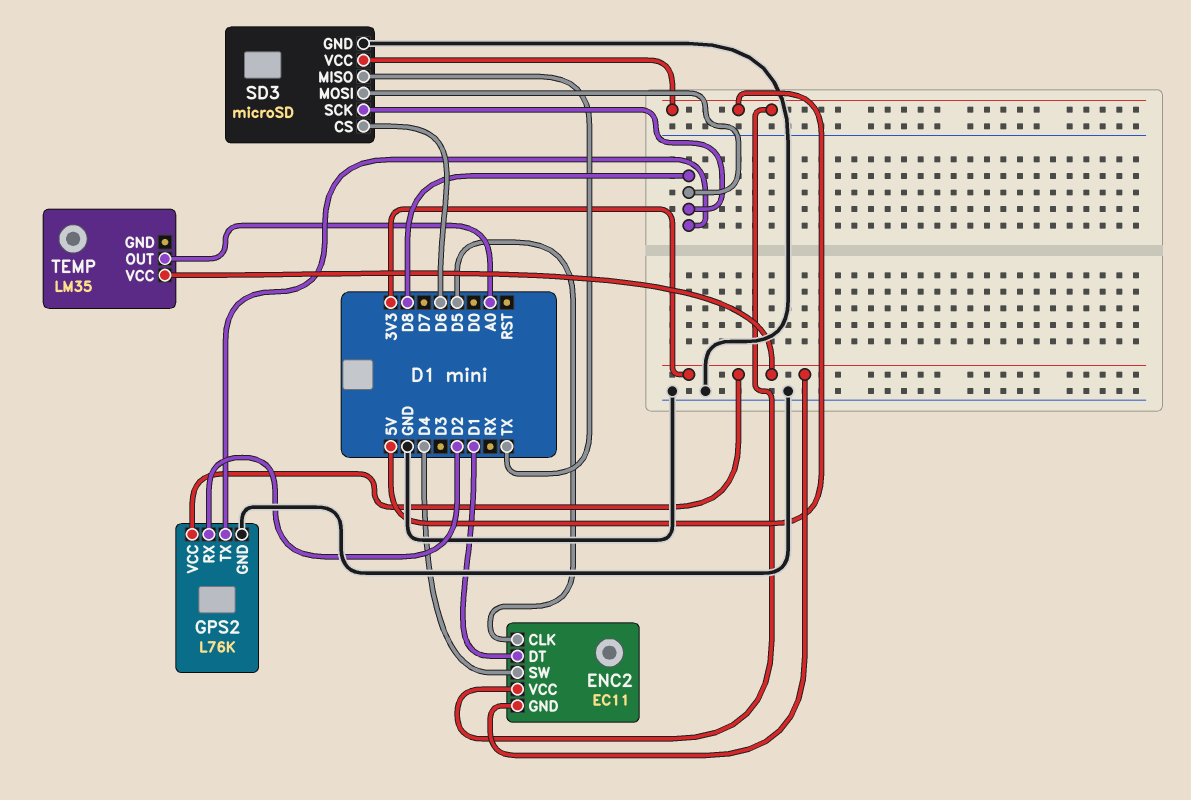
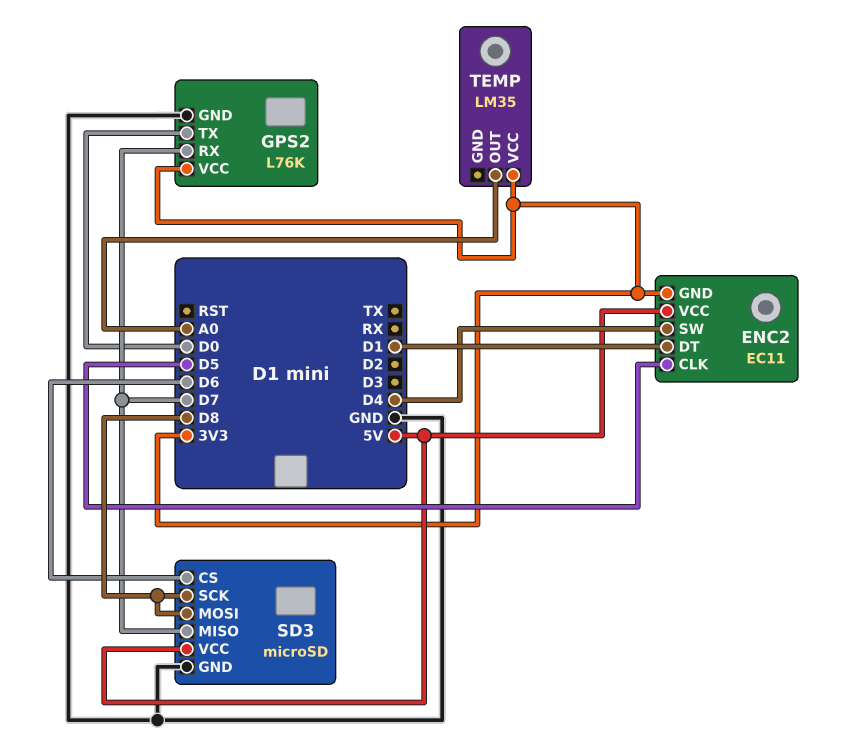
GPS2 pin RX: D2 -> D7
GPS2 pin TX: D8 -> D0
SD3 pin MISO: TX -> D7

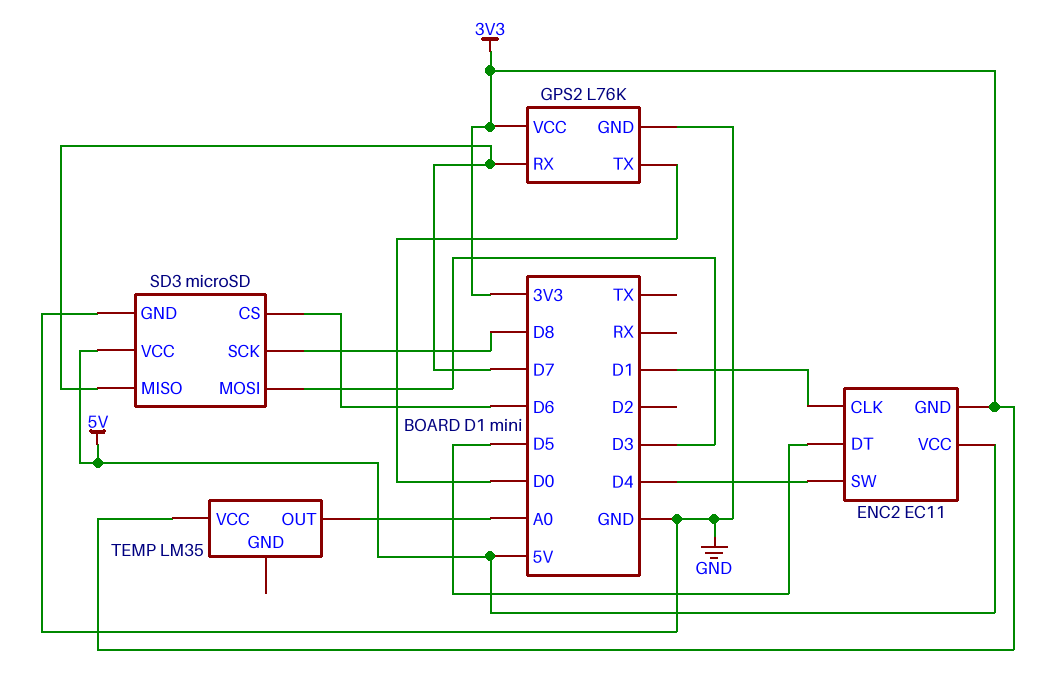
ENC2 pin CLK: D5 -> D1
ENC2 pin DT: D1 -> D5
SD3 pin MOSI: D8 -> D3

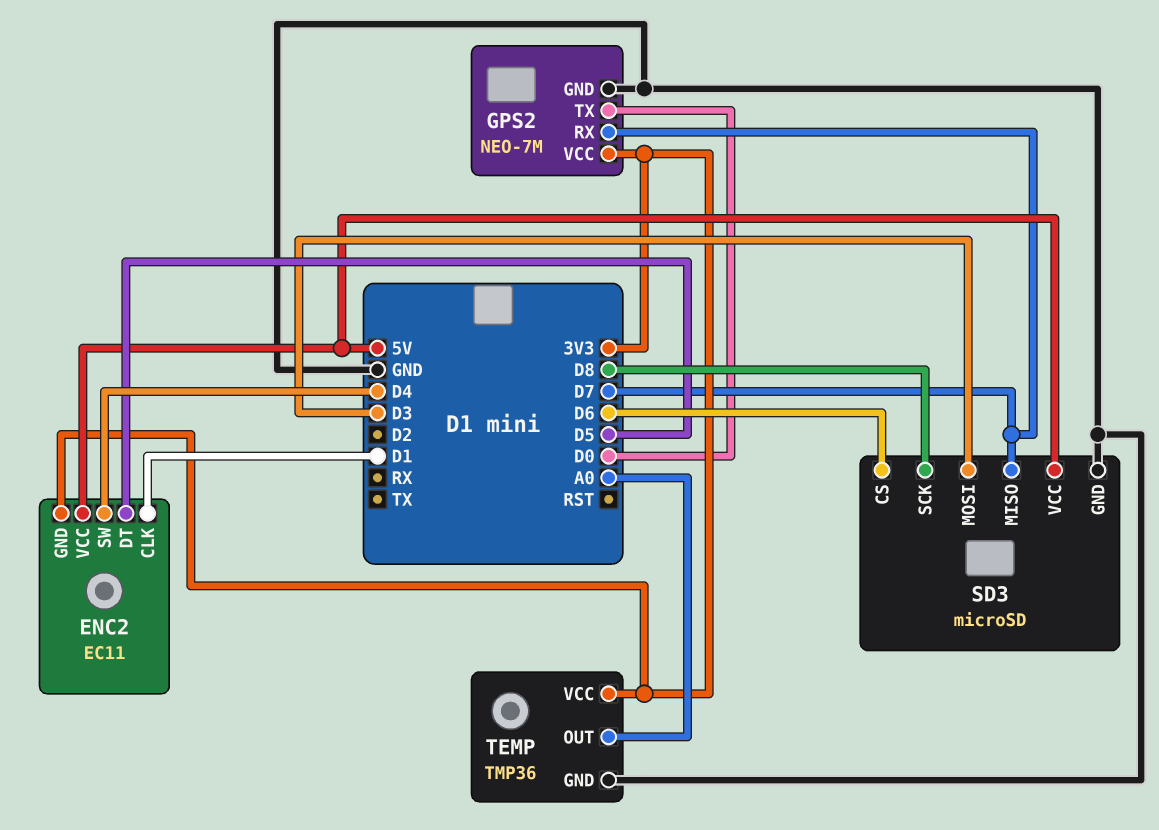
GPS2: L76K -> NEO-7M
TEMP: LM35 -> TMP36
TEMP pin GND: none -> GND

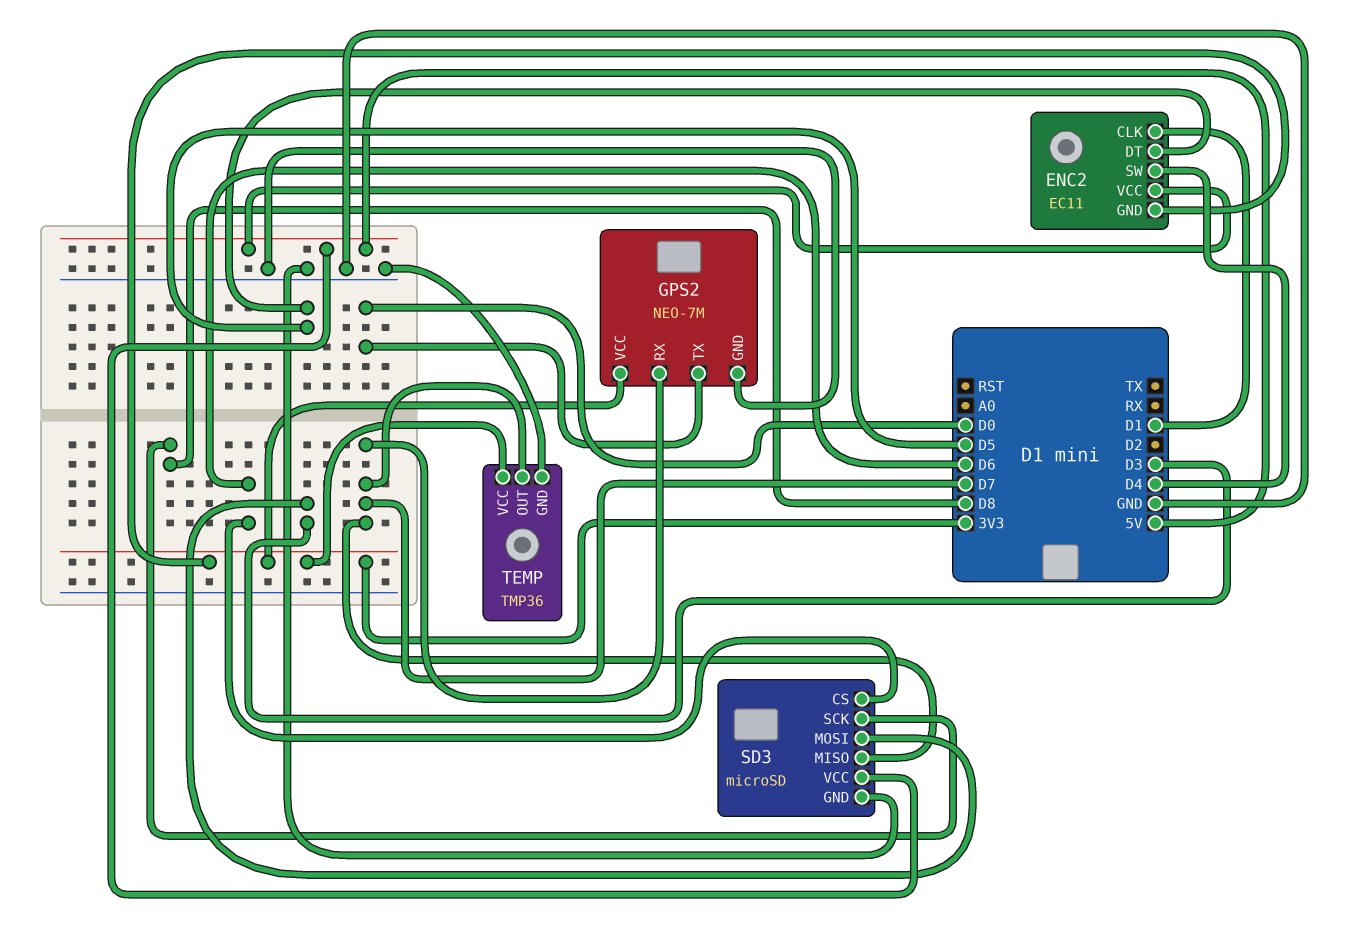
TEMP pin OUT: A0 -> D7

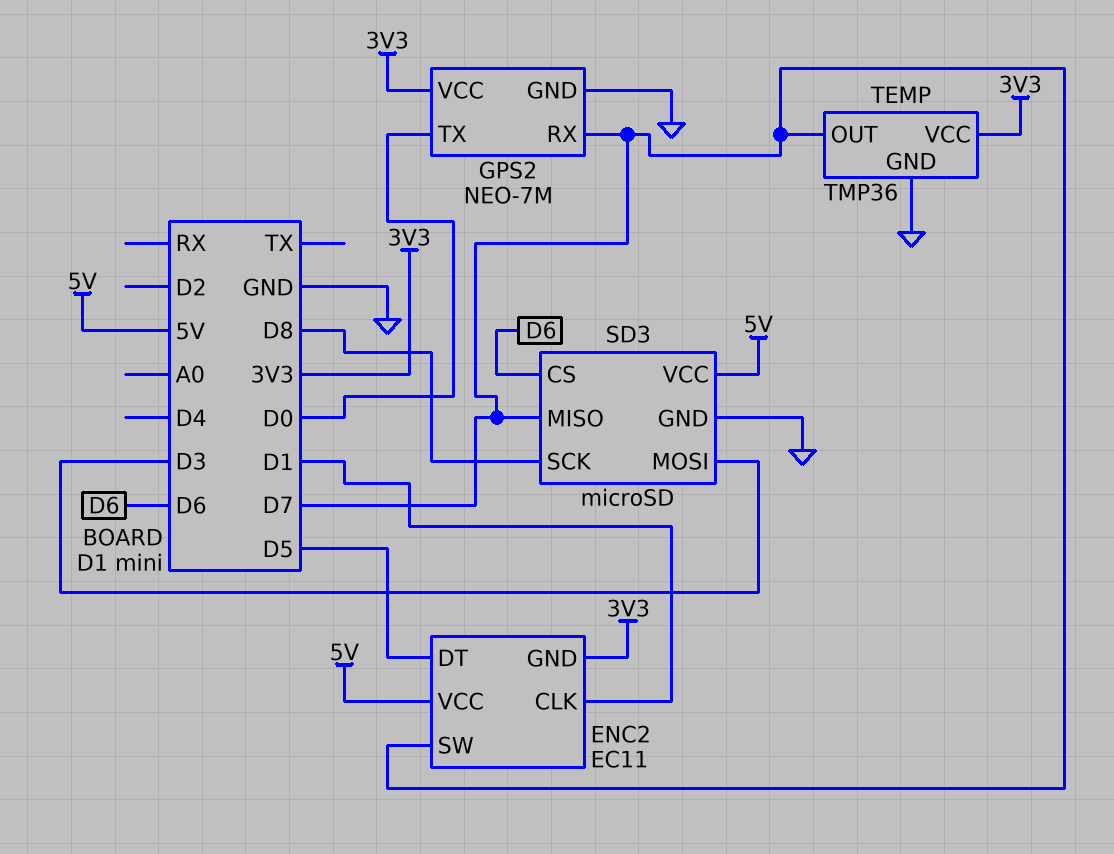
ENC2 pin SW: D4 -> D7

